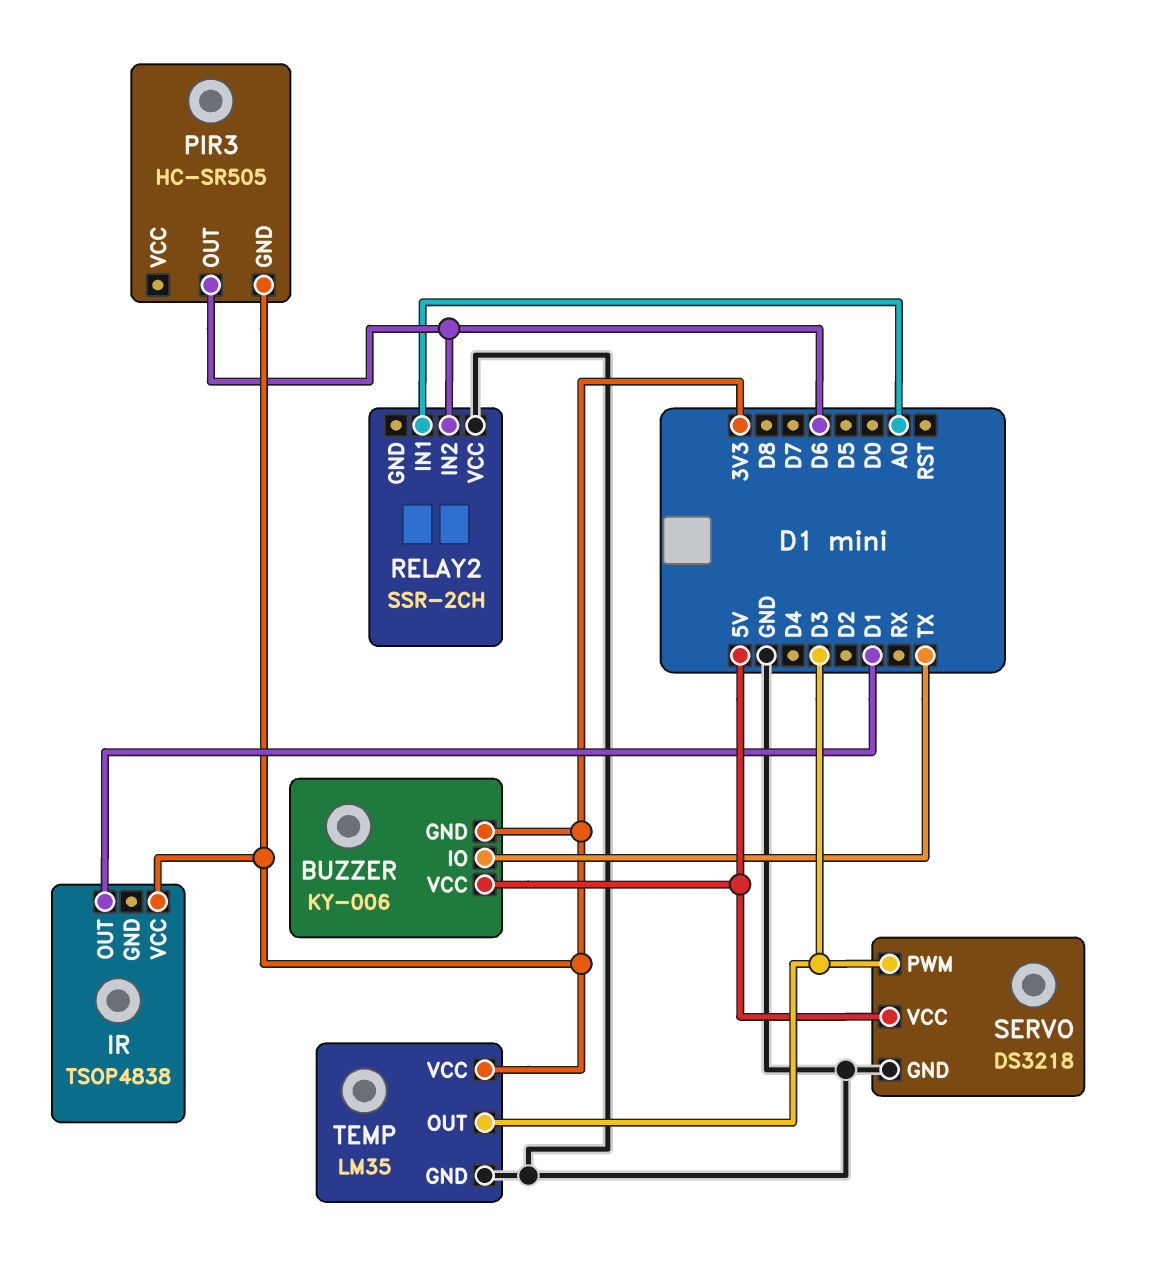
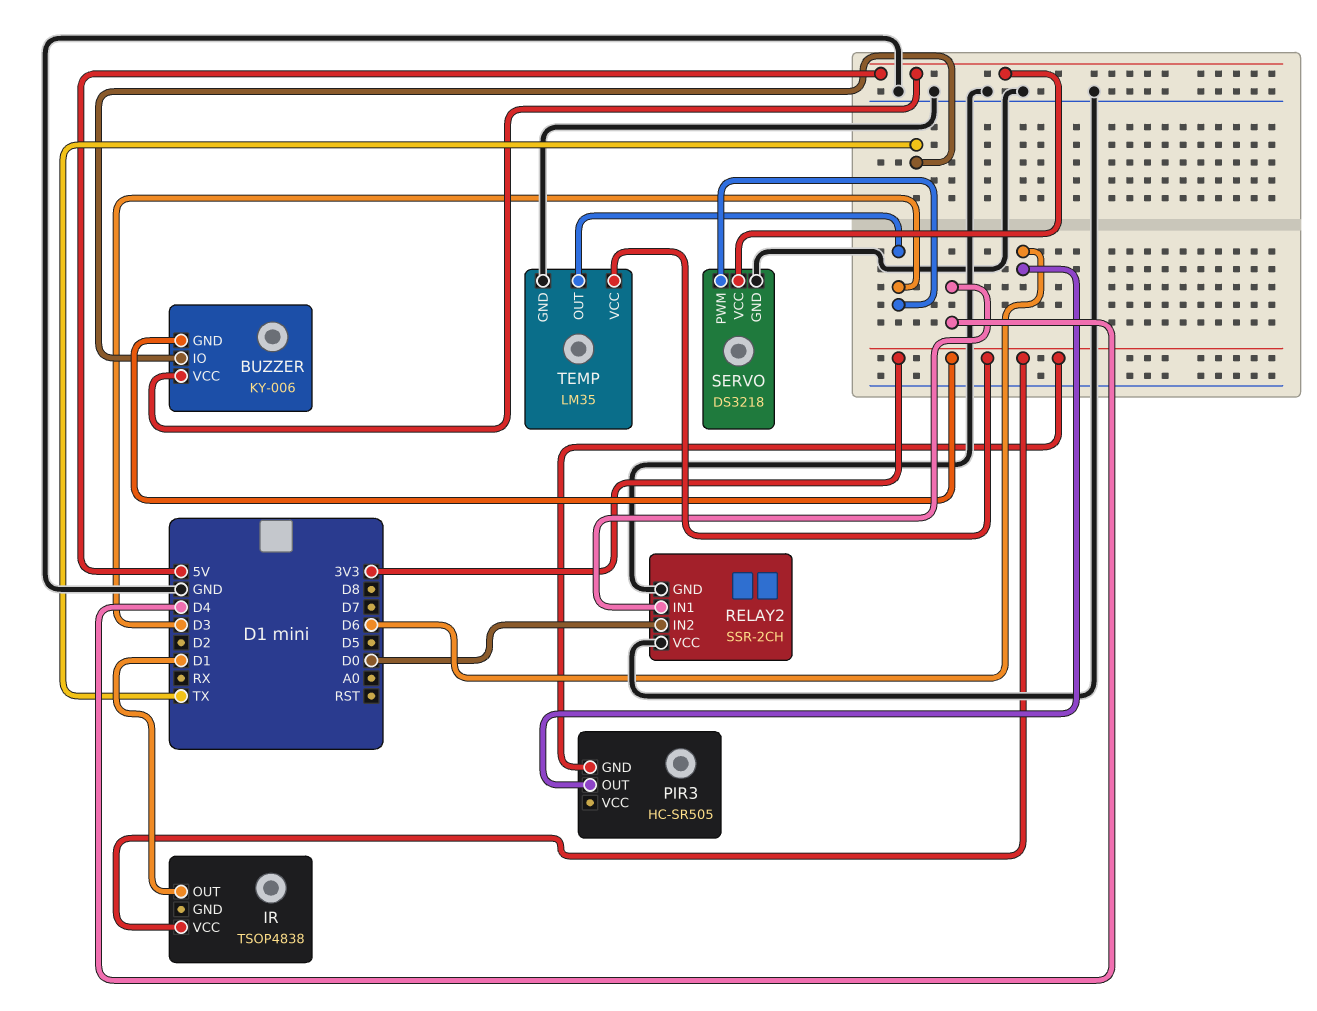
RELAY2 pin GND: none -> GND
RELAY2 pin IN1: A0 -> D4
RELAY2 pin IN2: D6 -> D0

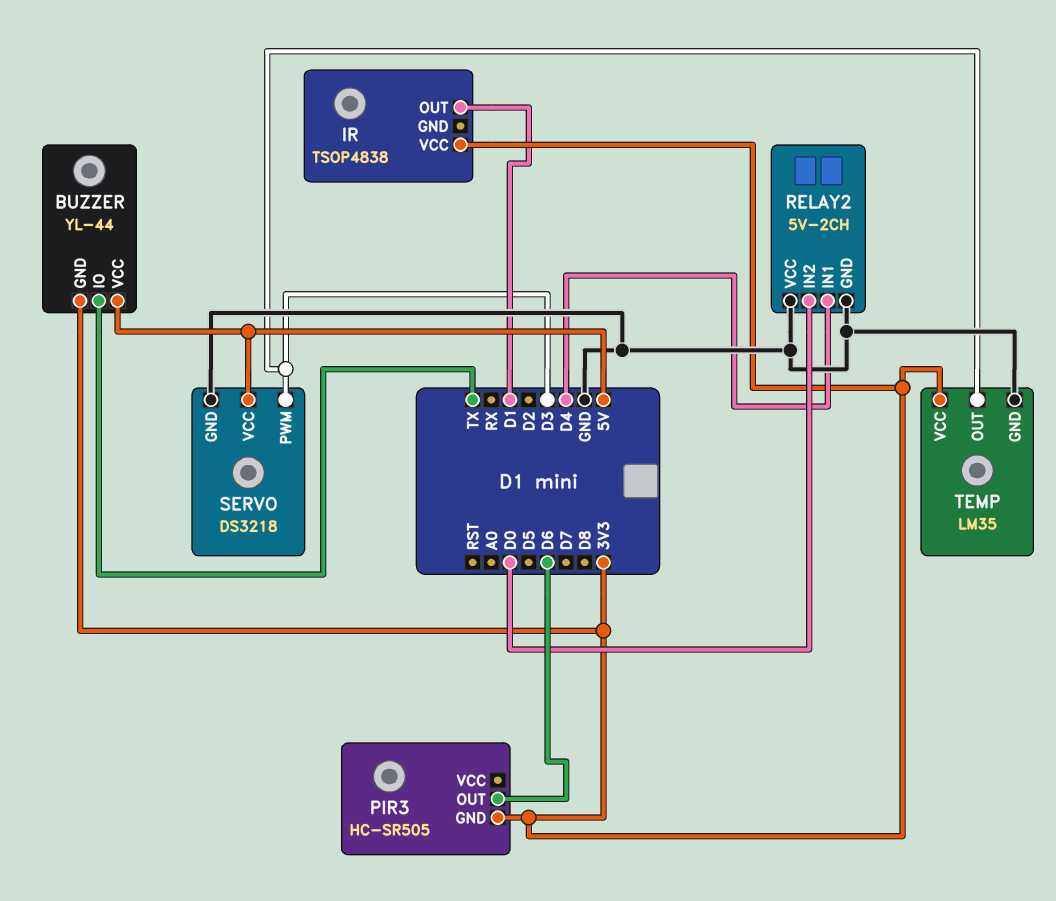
BUZZER: KY-006 -> YL-44
RELAY2: SSR-2CH -> 5V-2CH

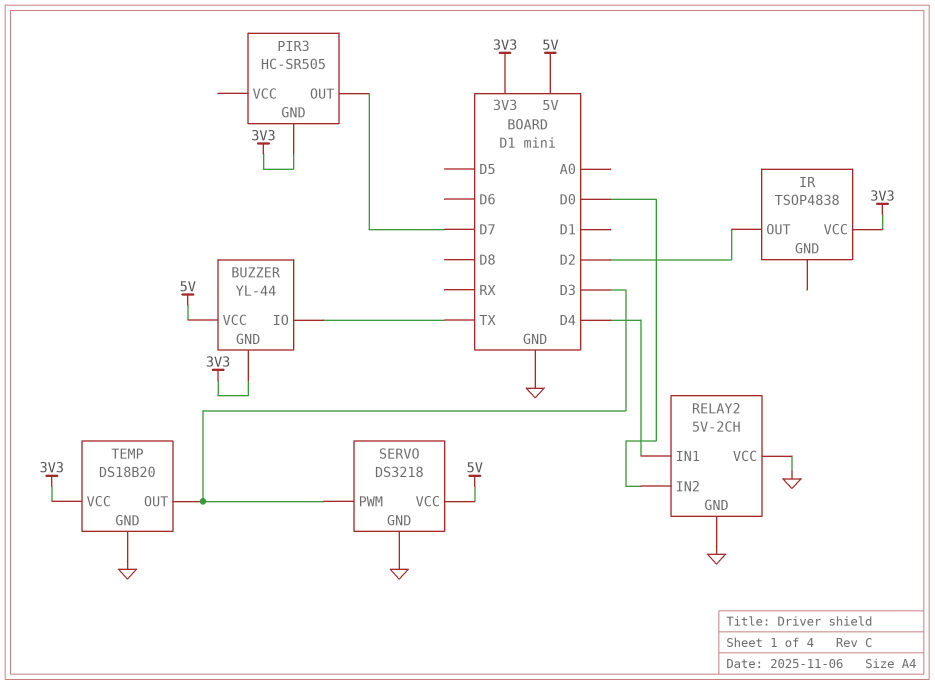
IR pin OUT: D1 -> D2
PIR3 pin OUT: D6 -> D7
TEMP: LM35 -> DS18B20

